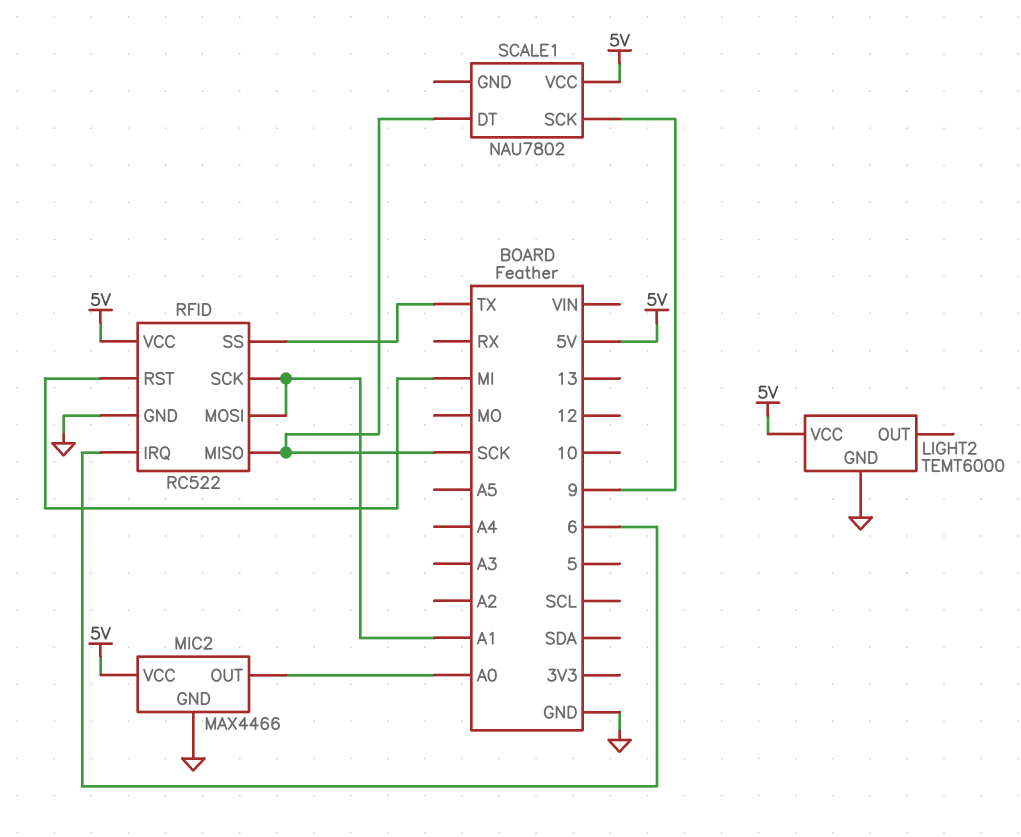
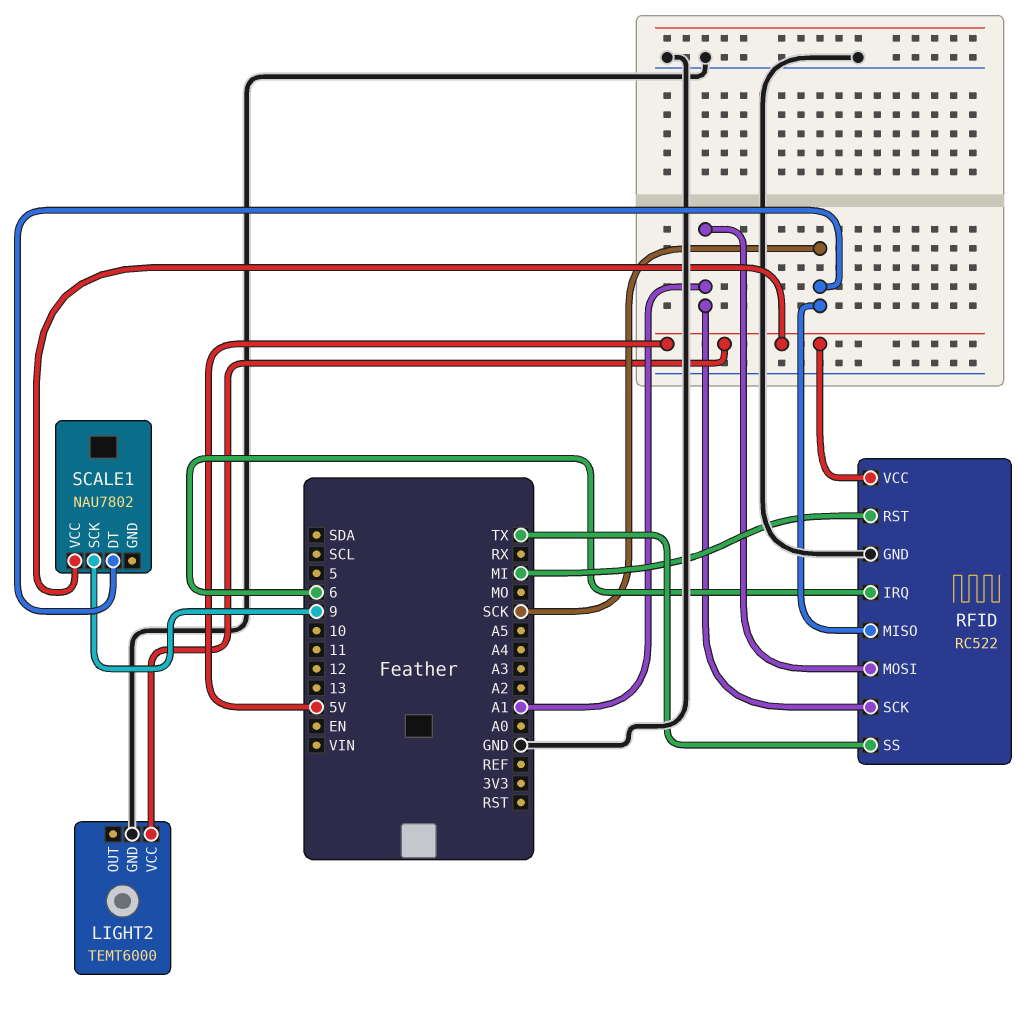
MIC2: MAX4466 -> none
MIC2 pin GND: GND -> none
MIC2 pin OUT: A0 -> none
MIC2 pin VCC: 5V -> none

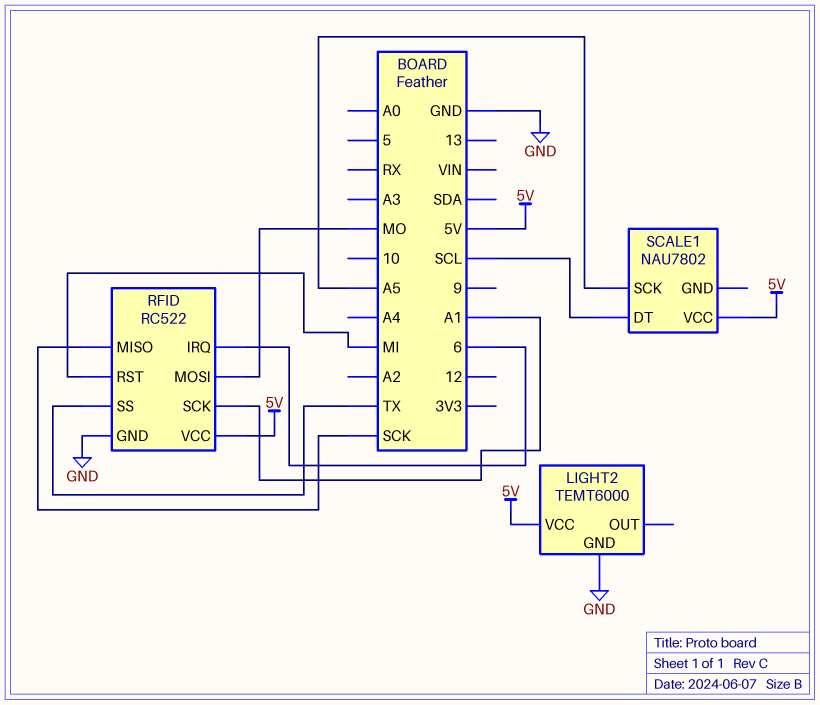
RFID pin MOSI: A1 -> MO
SCALE1 pin DT: SCK -> SCL
SCALE1 pin SCK: 9 -> A5

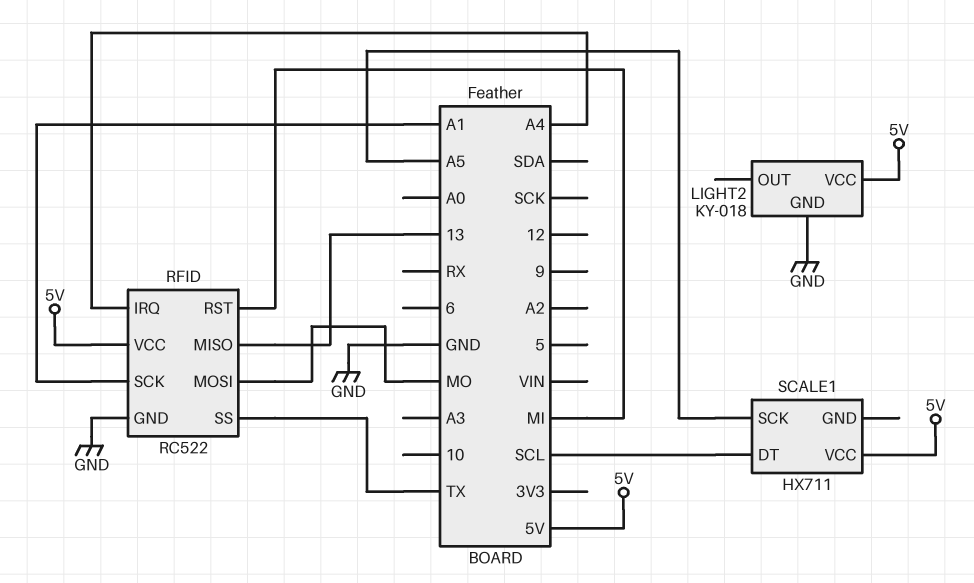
LIGHT2: TEMT6000 -> KY-018
RFID pin IRQ: 6 -> A4
RFID pin MISO: SCK -> 13
SCALE1: NAU7802 -> HX711

